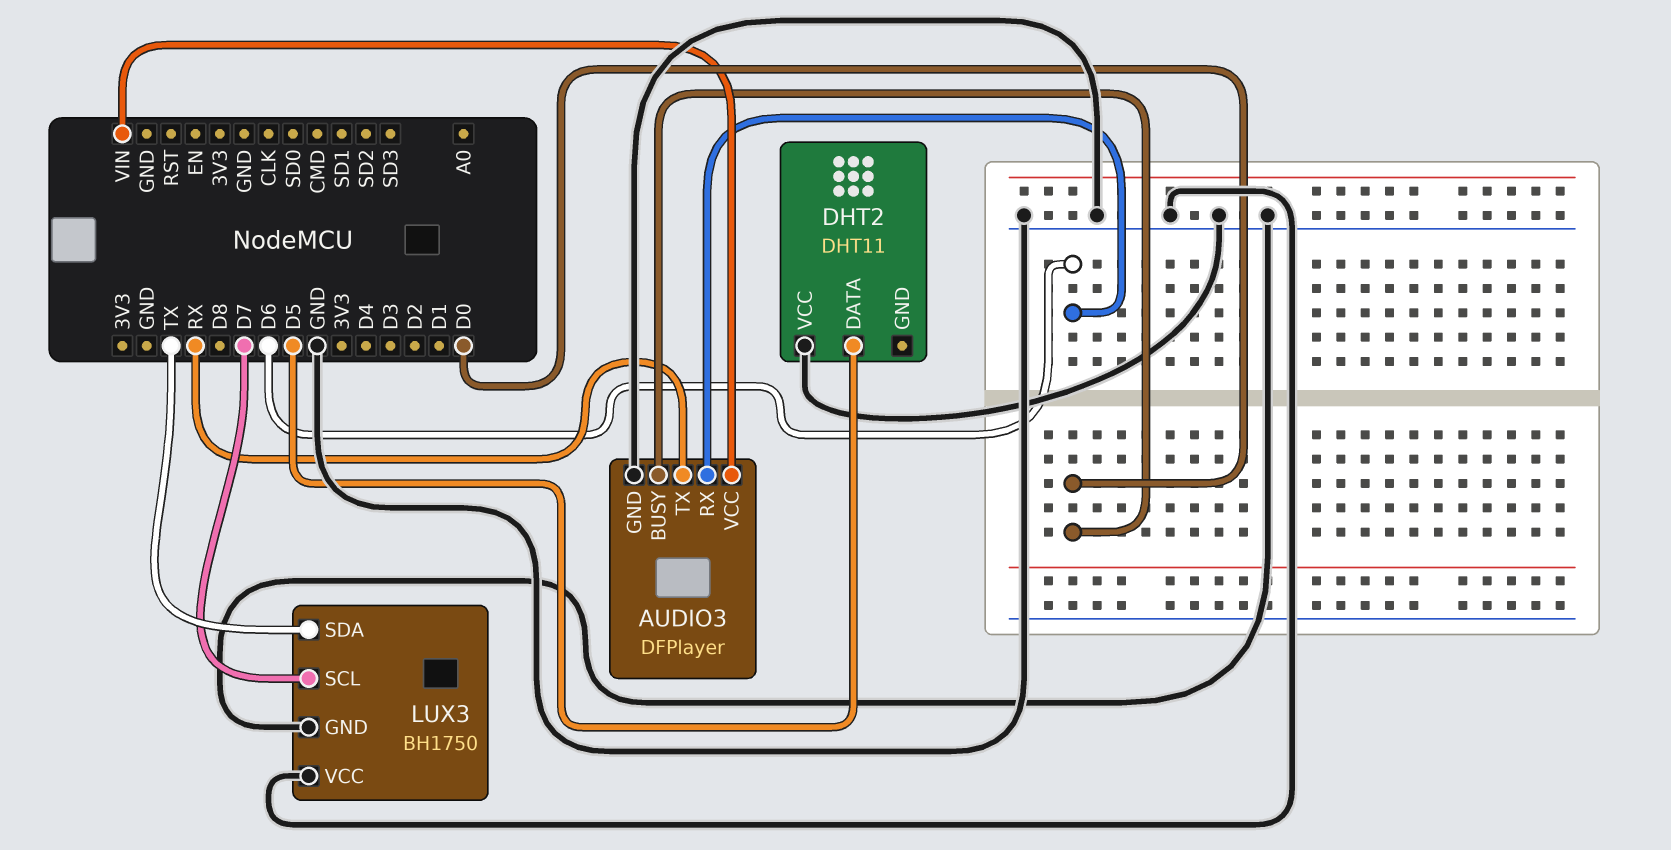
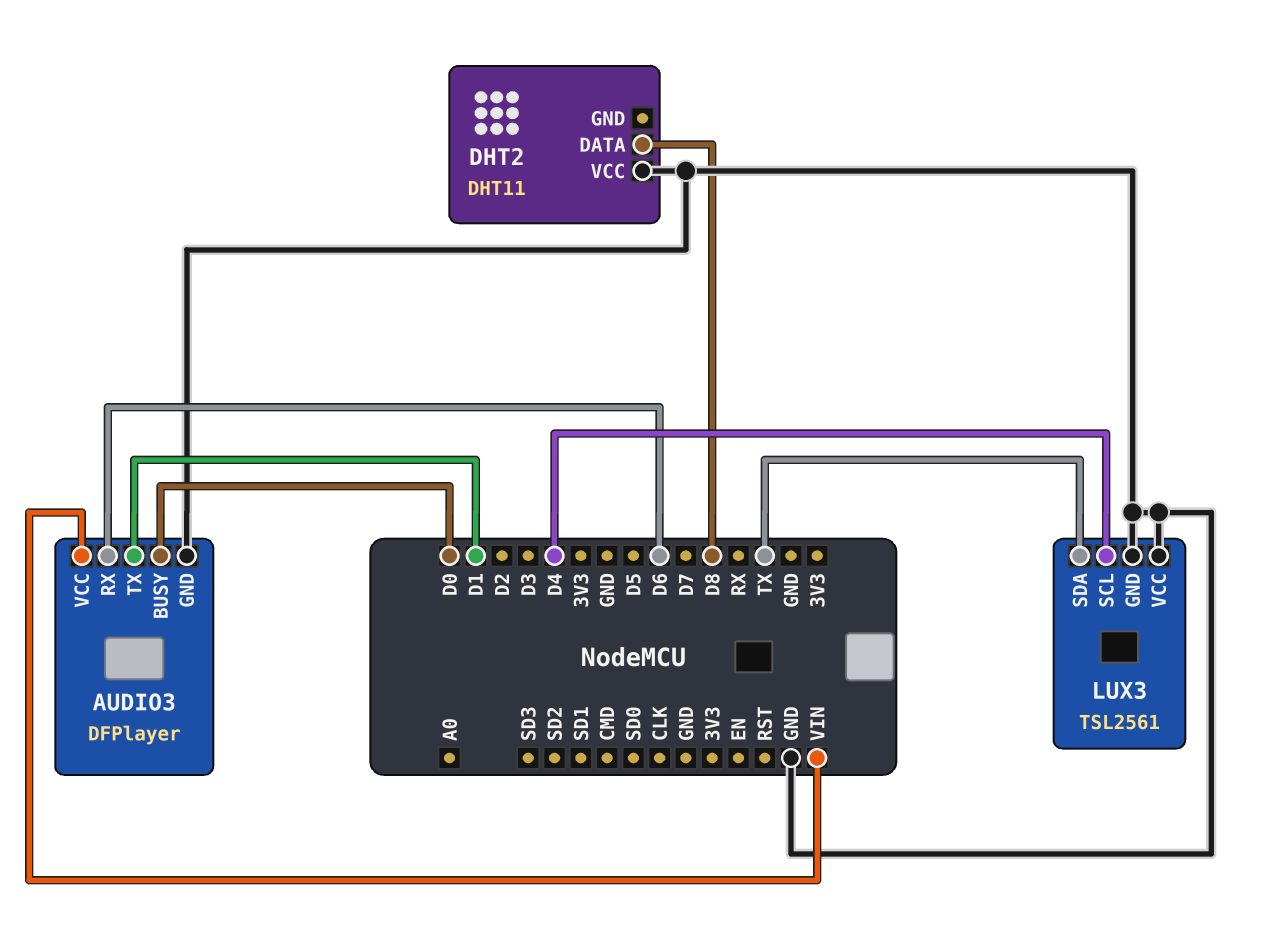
AUDIO3 pin TX: RX -> D1
DHT2 pin DATA: D5 -> D8
LUX3: BH1750 -> TSL2561
LUX3 pin SCL: D7 -> D4

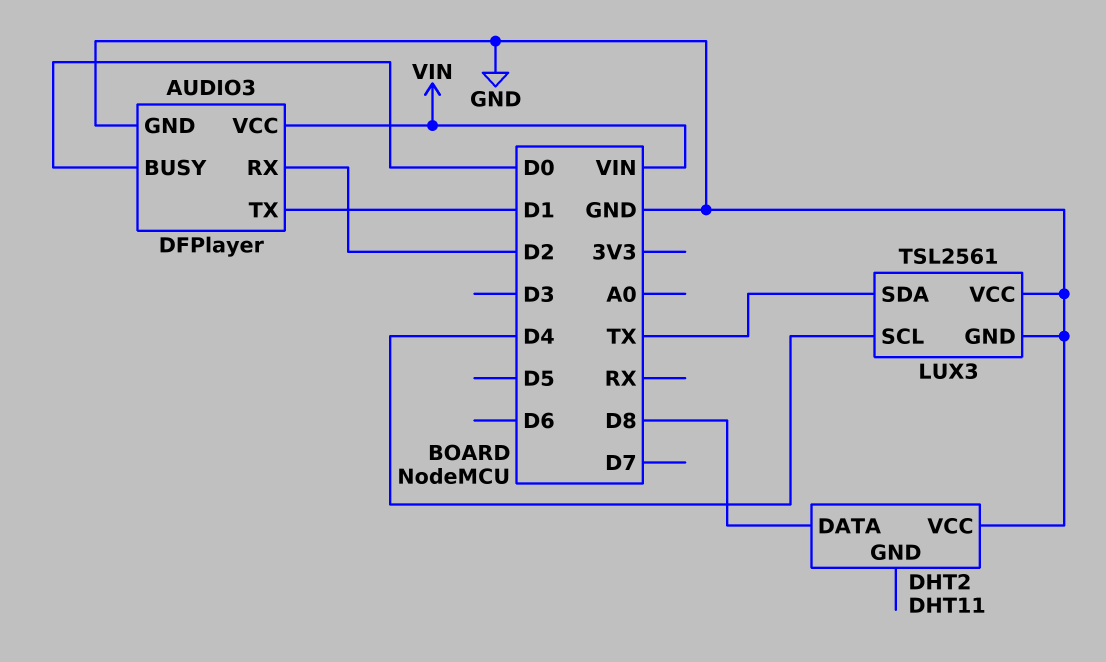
AUDIO3 pin RX: D6 -> D2

